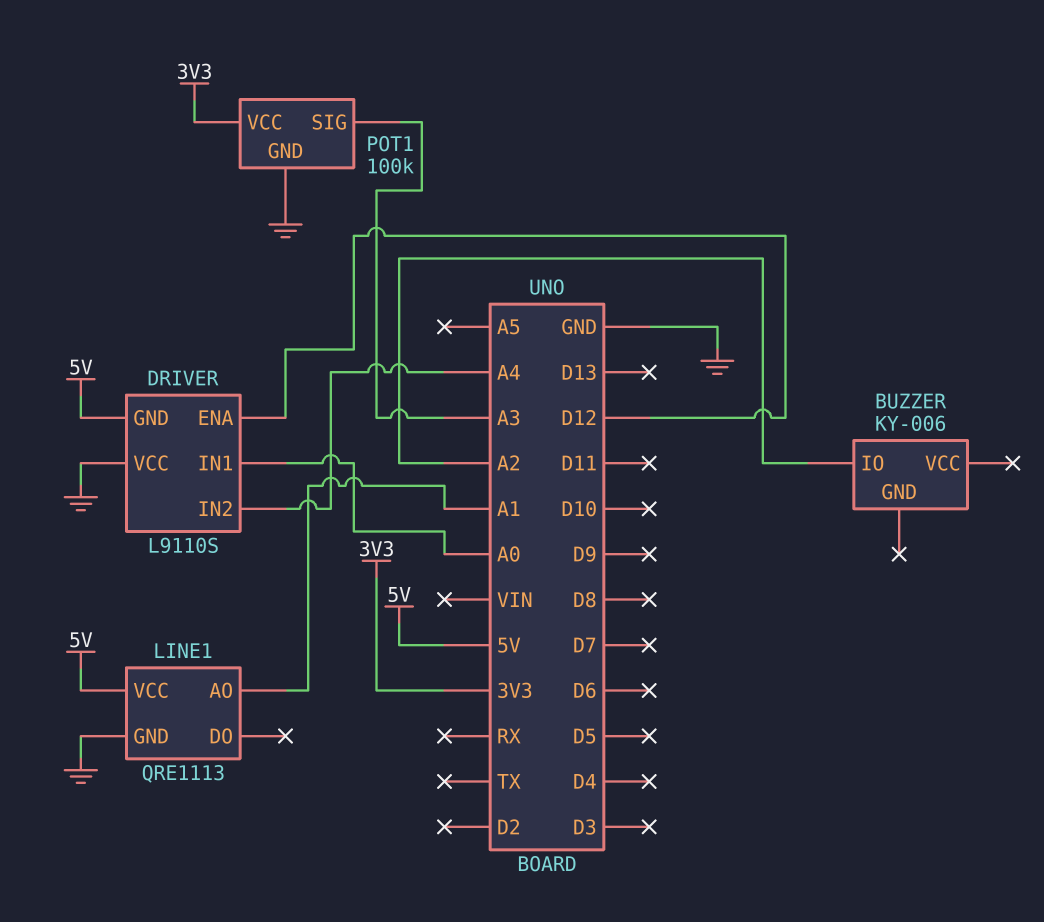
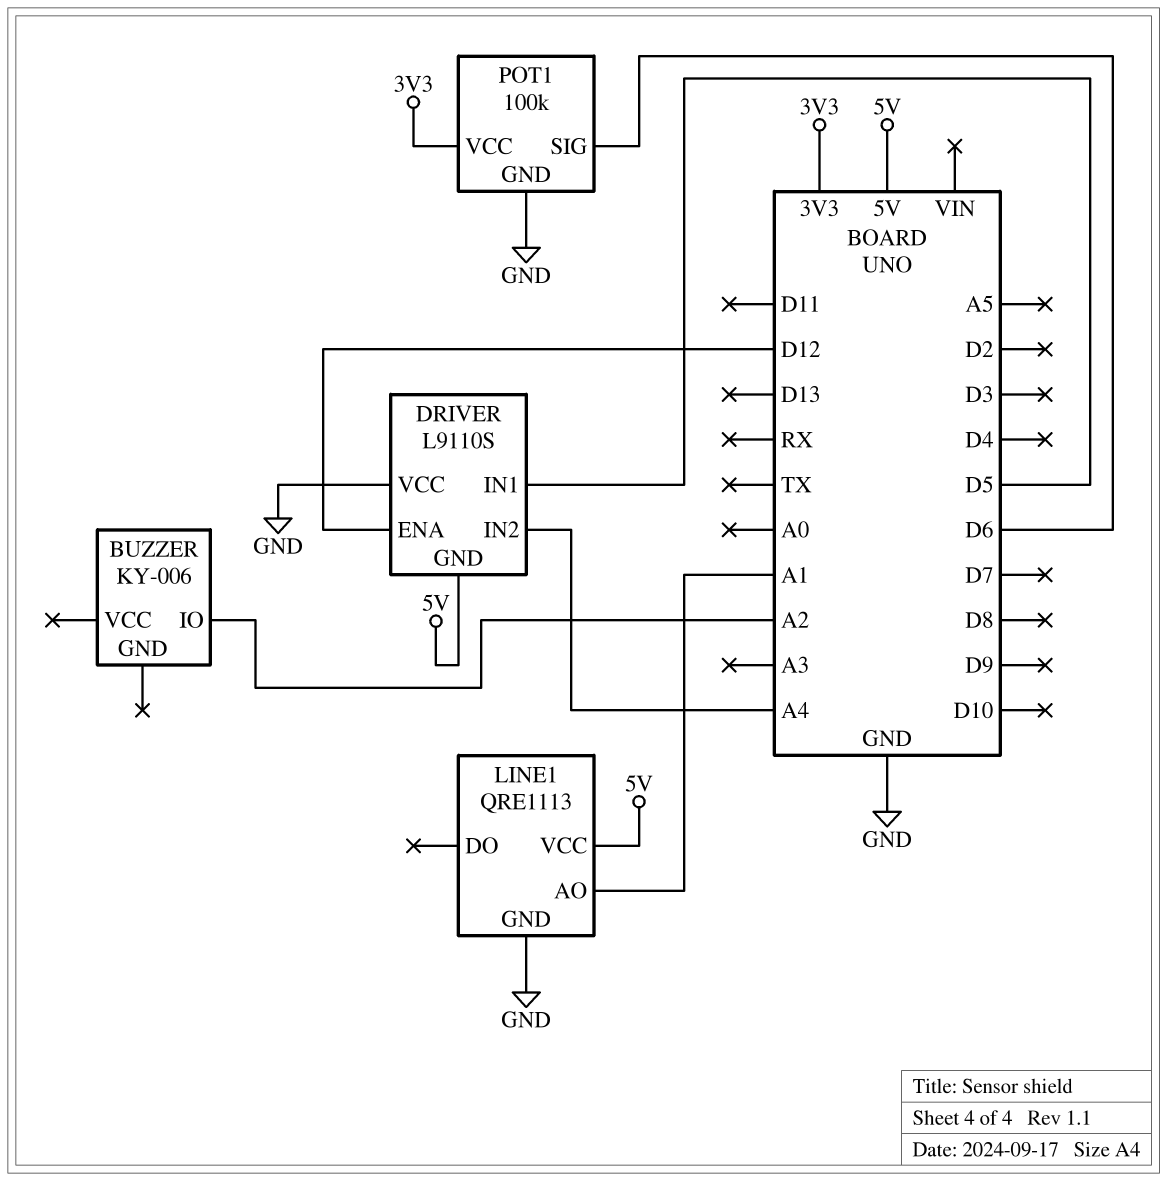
DRIVER pin IN1: A0 -> D5
POT1 pin SIG: A3 -> D6

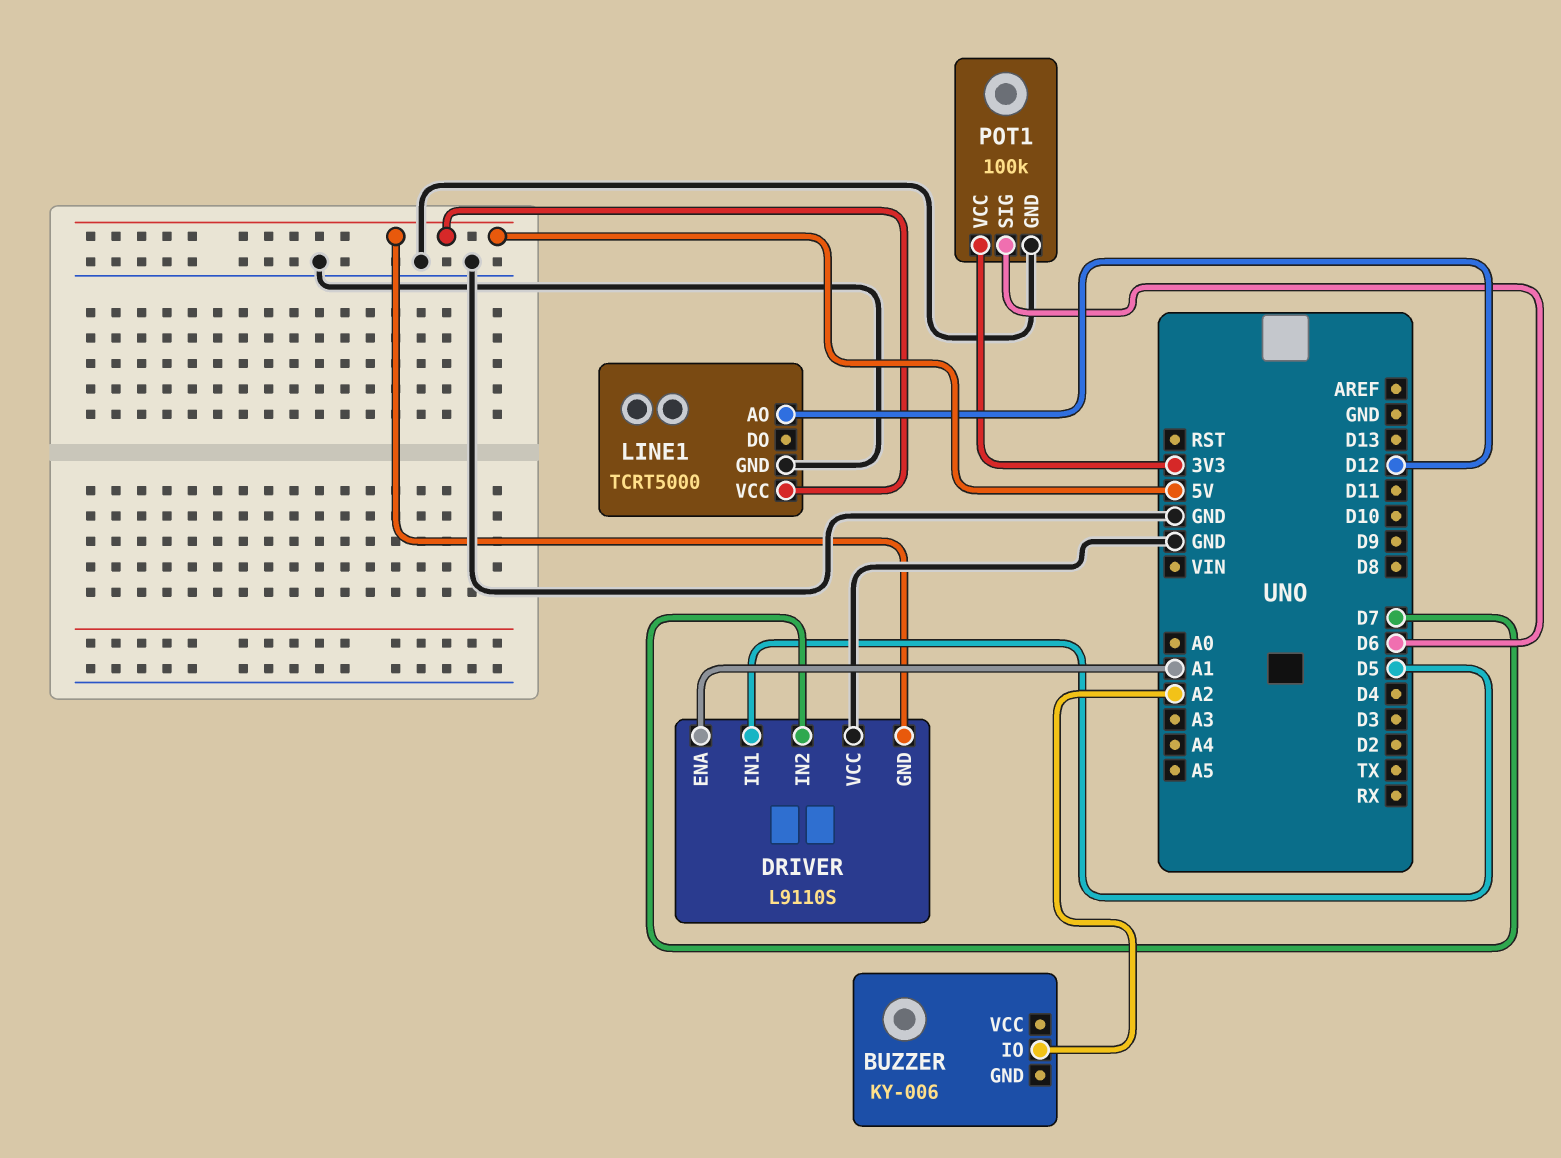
DRIVER pin ENA: D12 -> A1
DRIVER pin IN2: A4 -> D7
LINE1: QRE1113 -> TCRT5000
LINE1 pin AO: A1 -> D12

